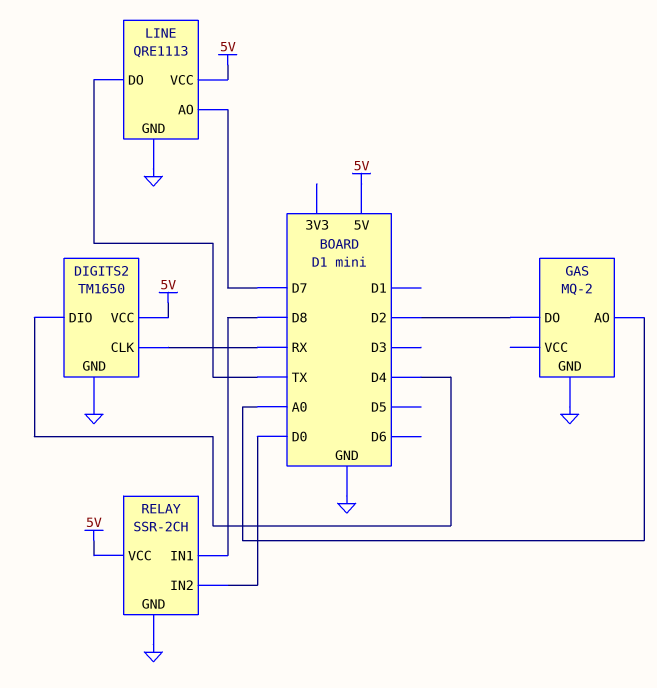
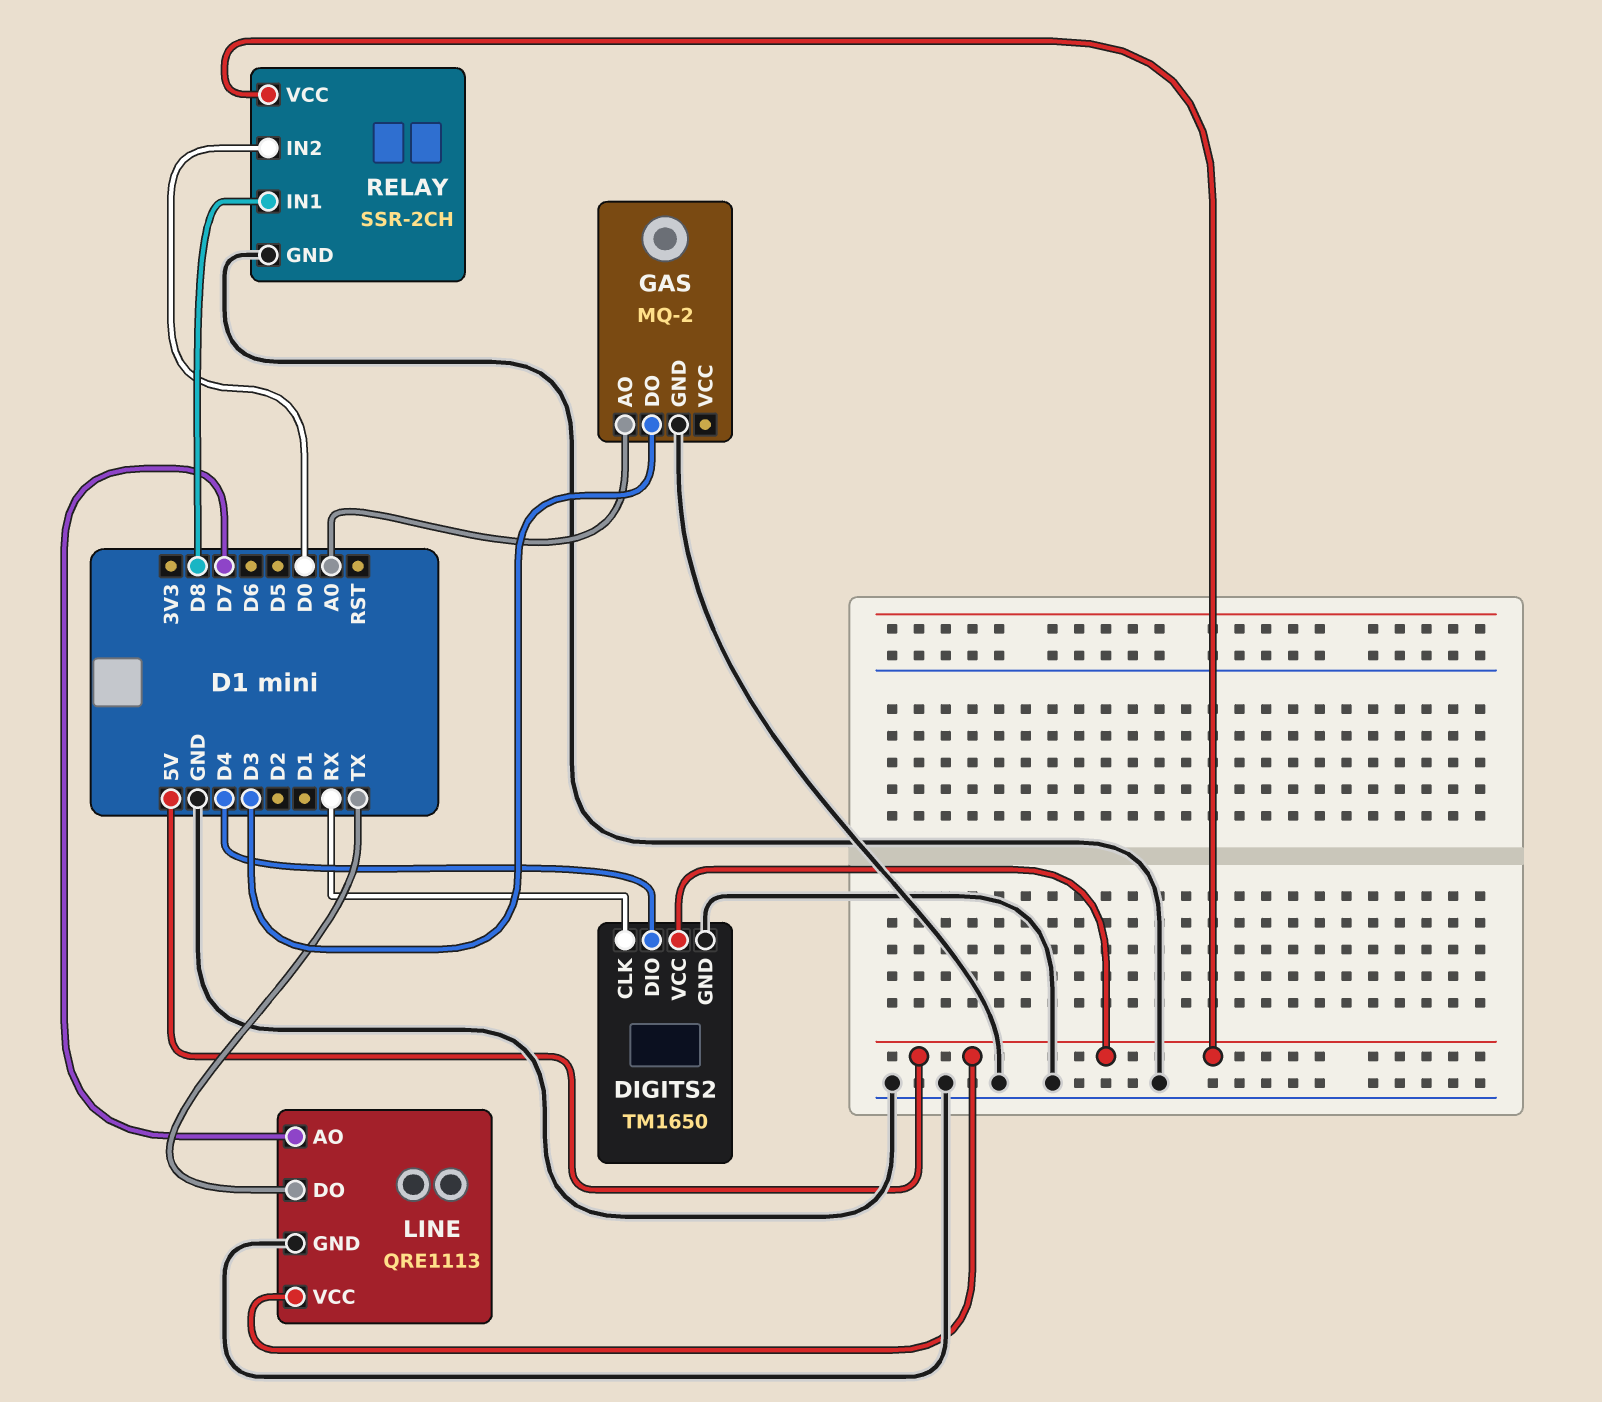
GAS pin DO: D2 -> D3

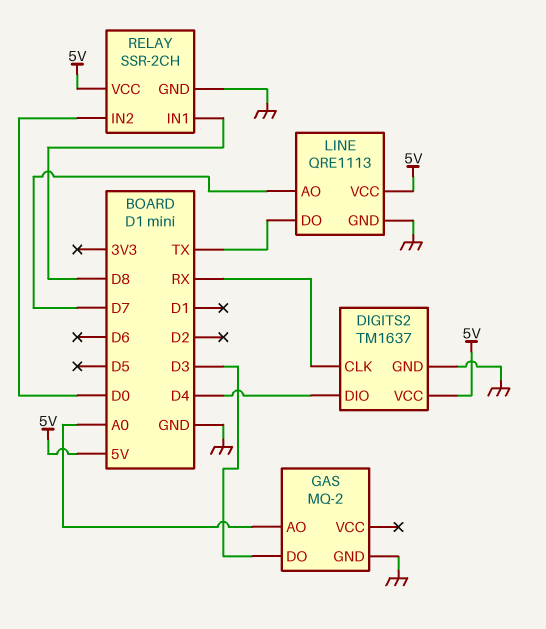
DIGITS2: TM1650 -> TM1637

